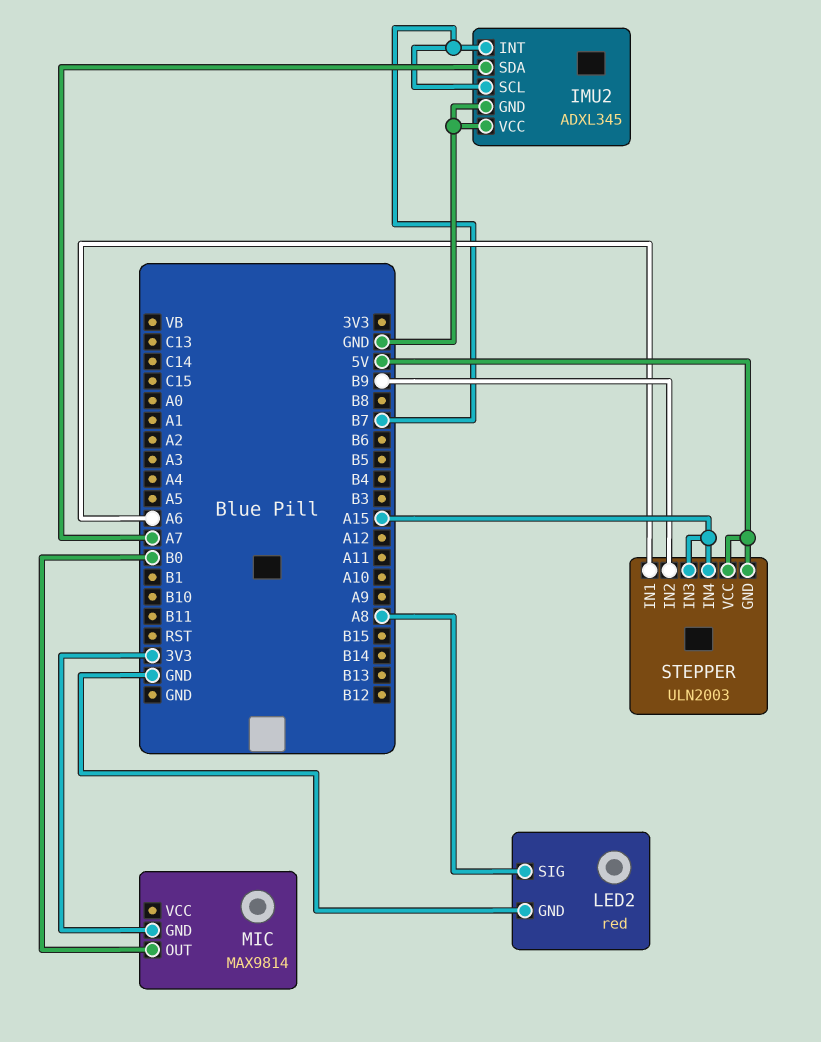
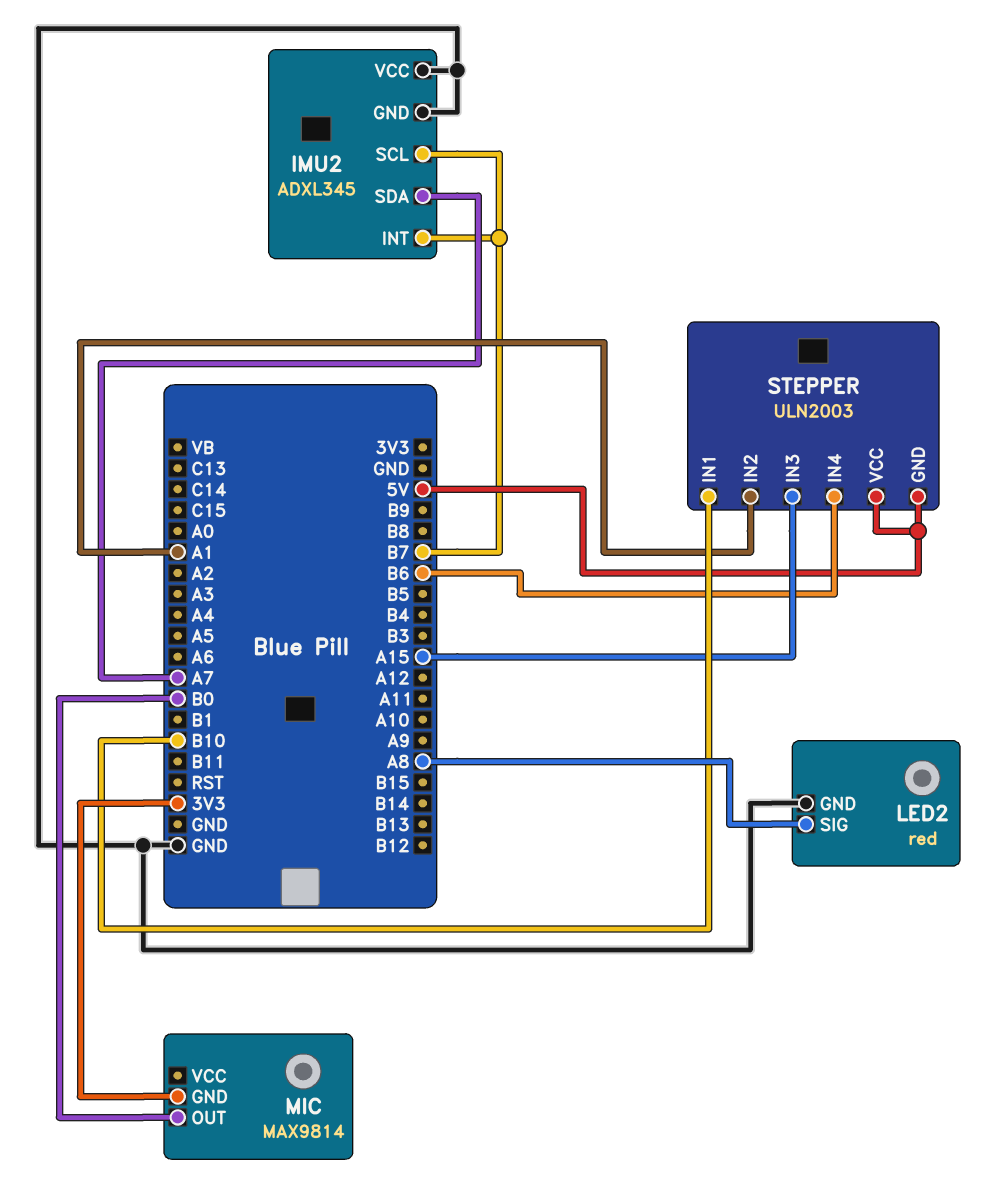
STEPPER pin IN1: A6 -> B10
STEPPER pin IN2: B9 -> A1
STEPPER pin IN4: A15 -> B6

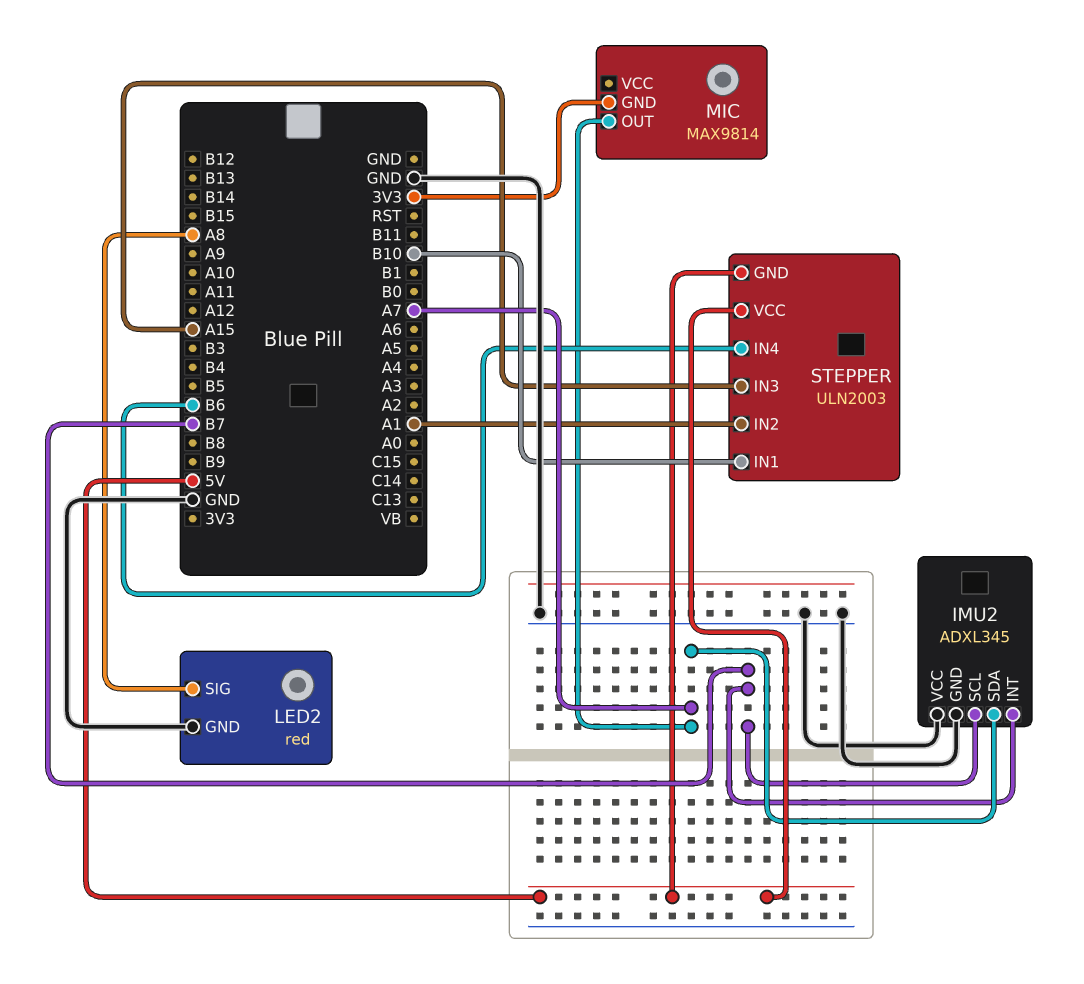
MIC pin OUT: B0 -> A7

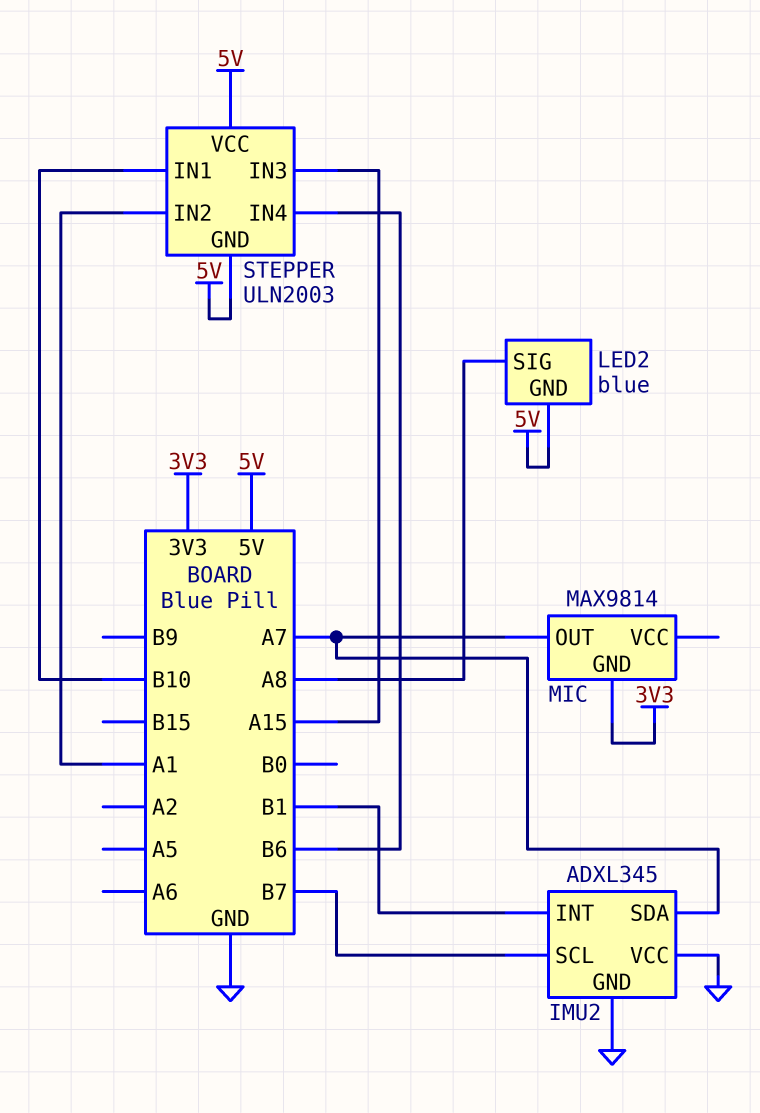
IMU2 pin INT: B7 -> B1
LED2: red -> blue
LED2 pin GND: GND -> 5V

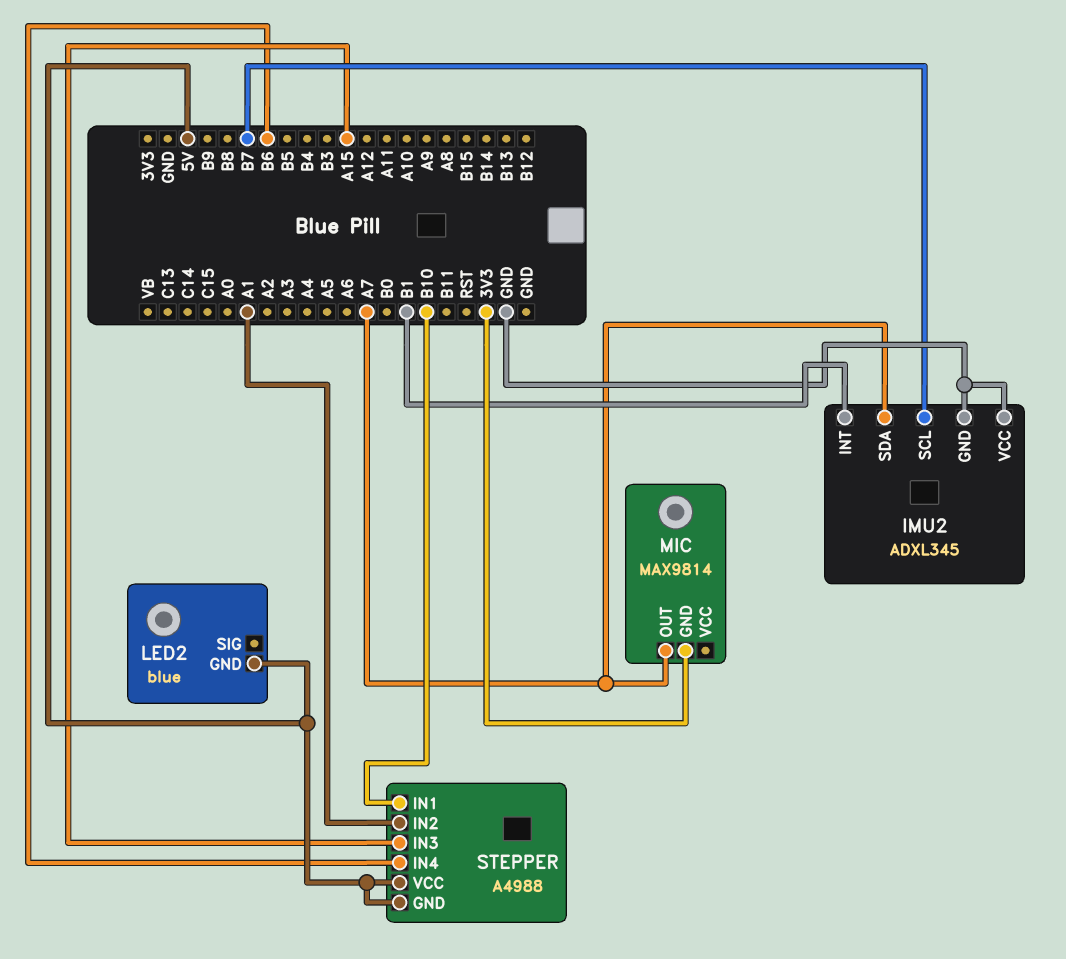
LED2 pin SIG: A8 -> none
STEPPER: ULN2003 -> A4988

